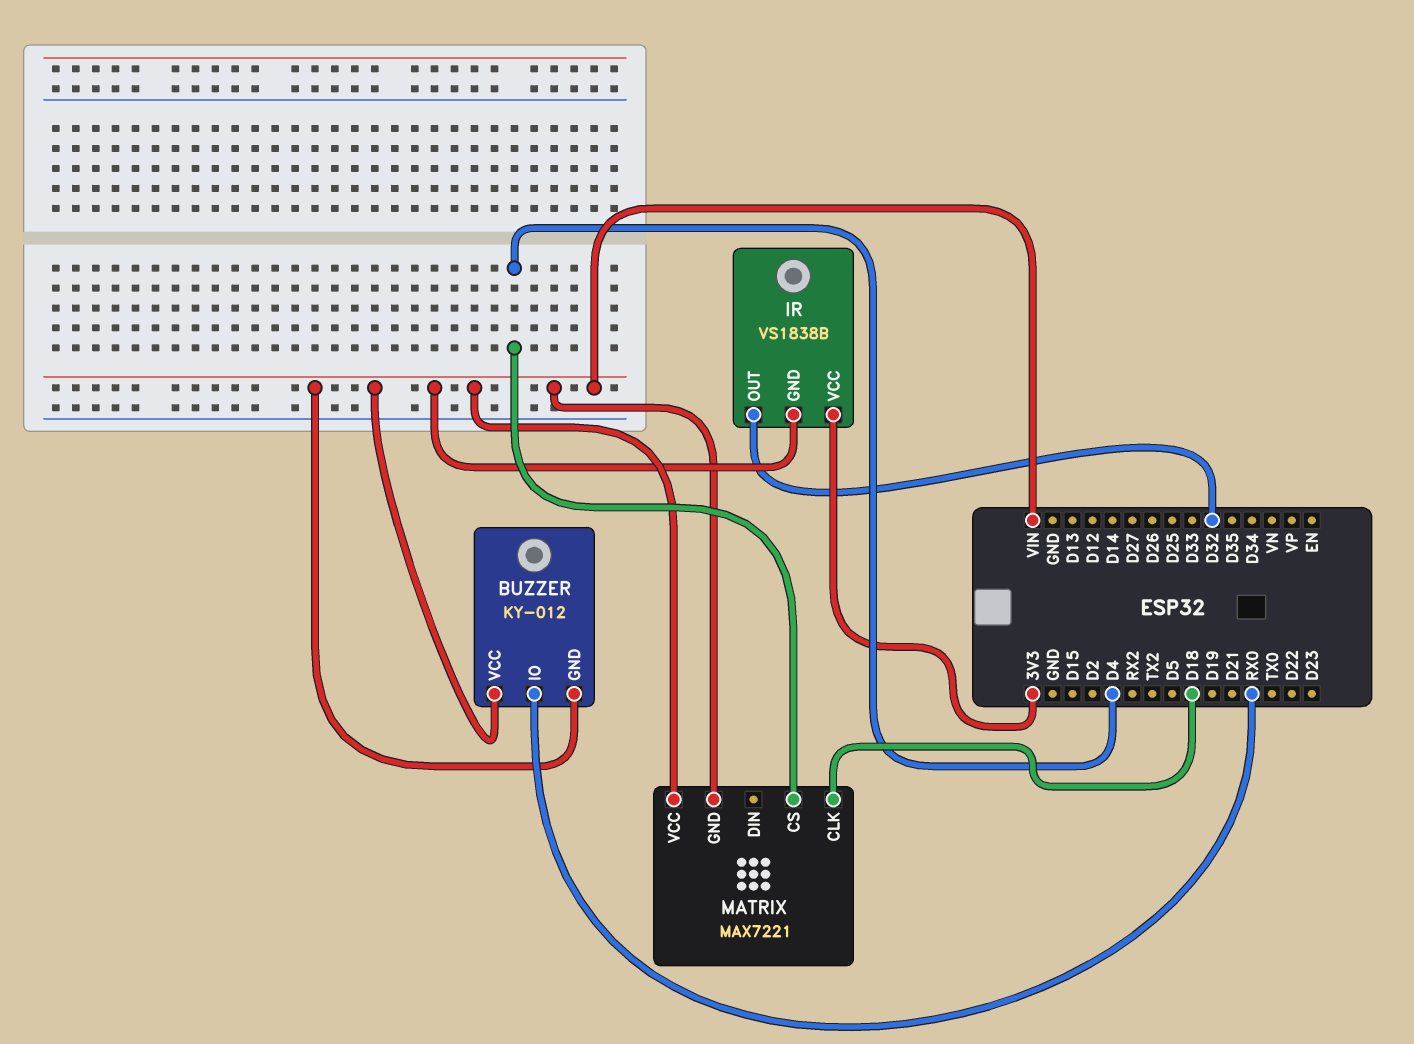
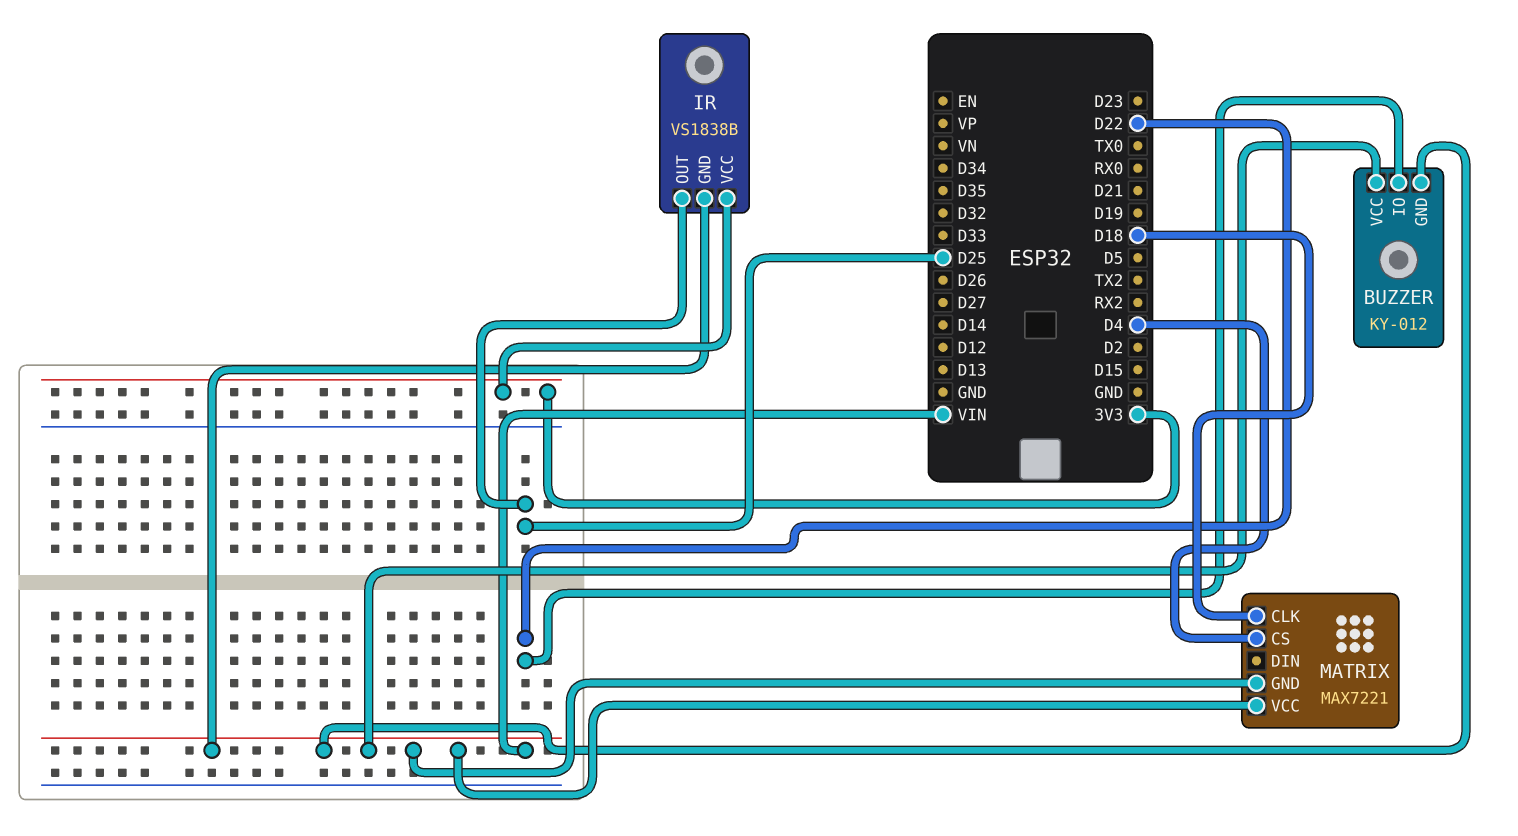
BUZZER pin IO: RX0 -> D22
IR pin OUT: D32 -> D25

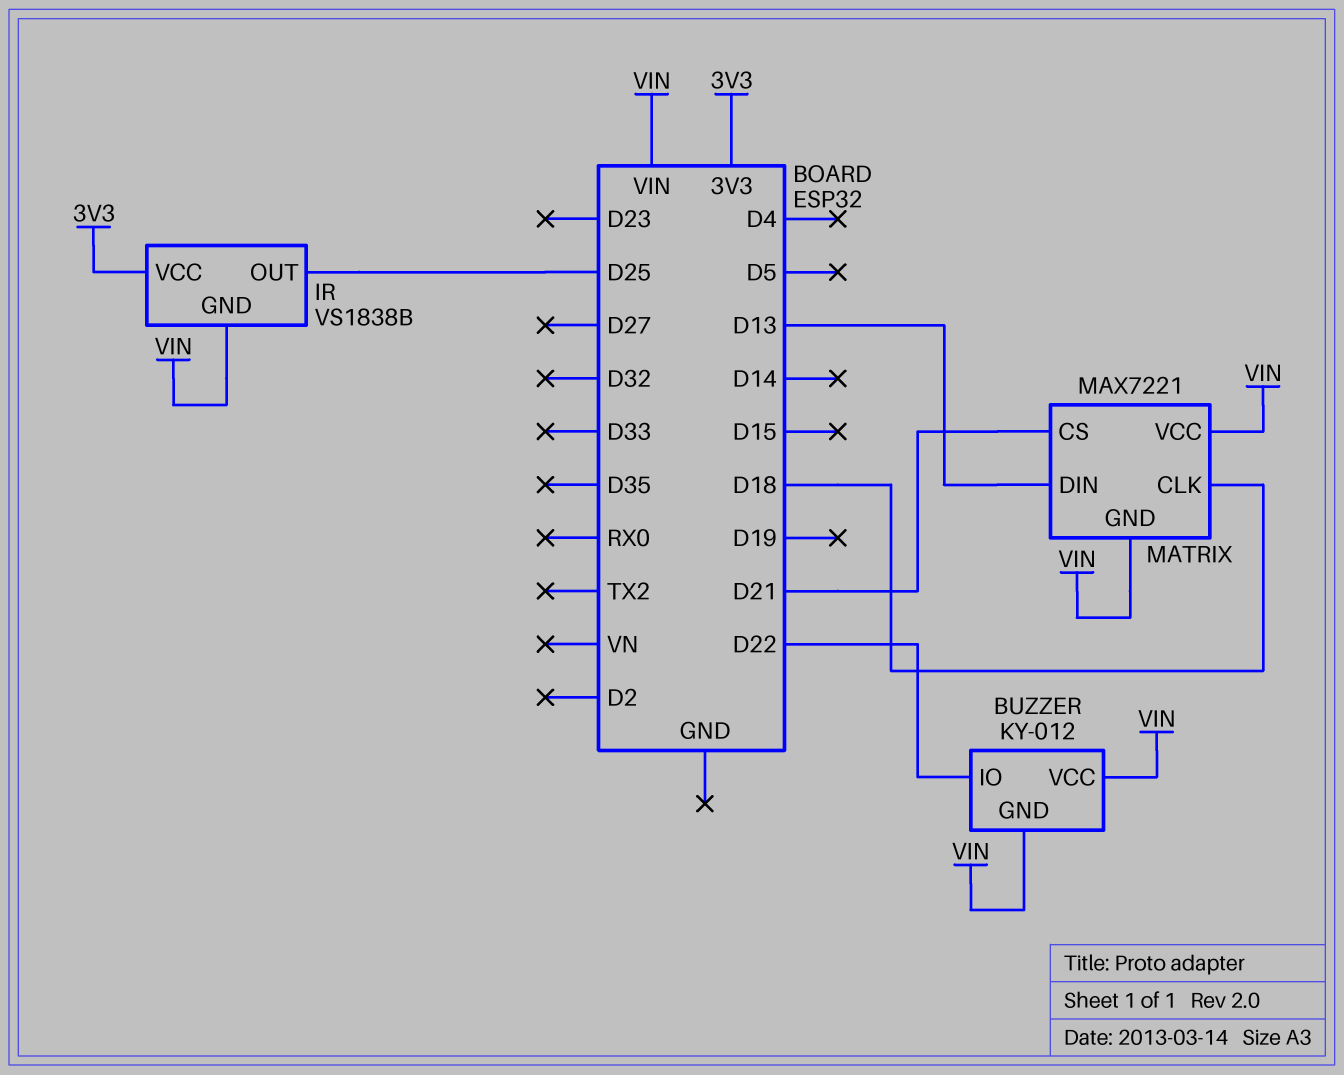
MATRIX pin CS: D4 -> D21
MATRIX pin DIN: none -> D13

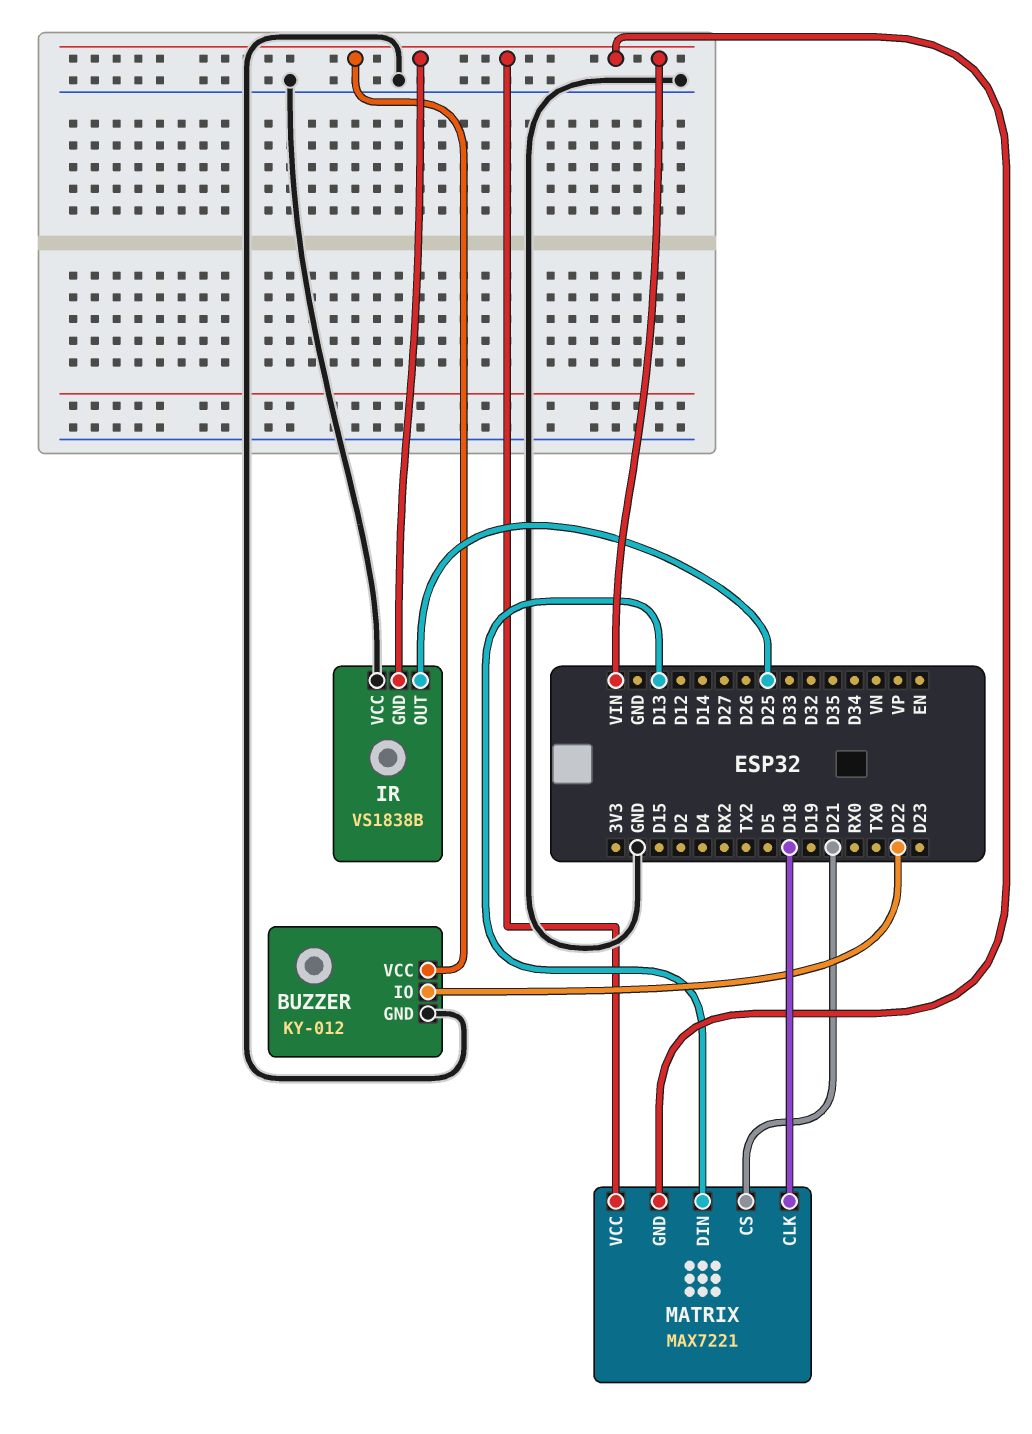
BUZZER pin GND: VIN -> GND
IR pin VCC: 3V3 -> GND

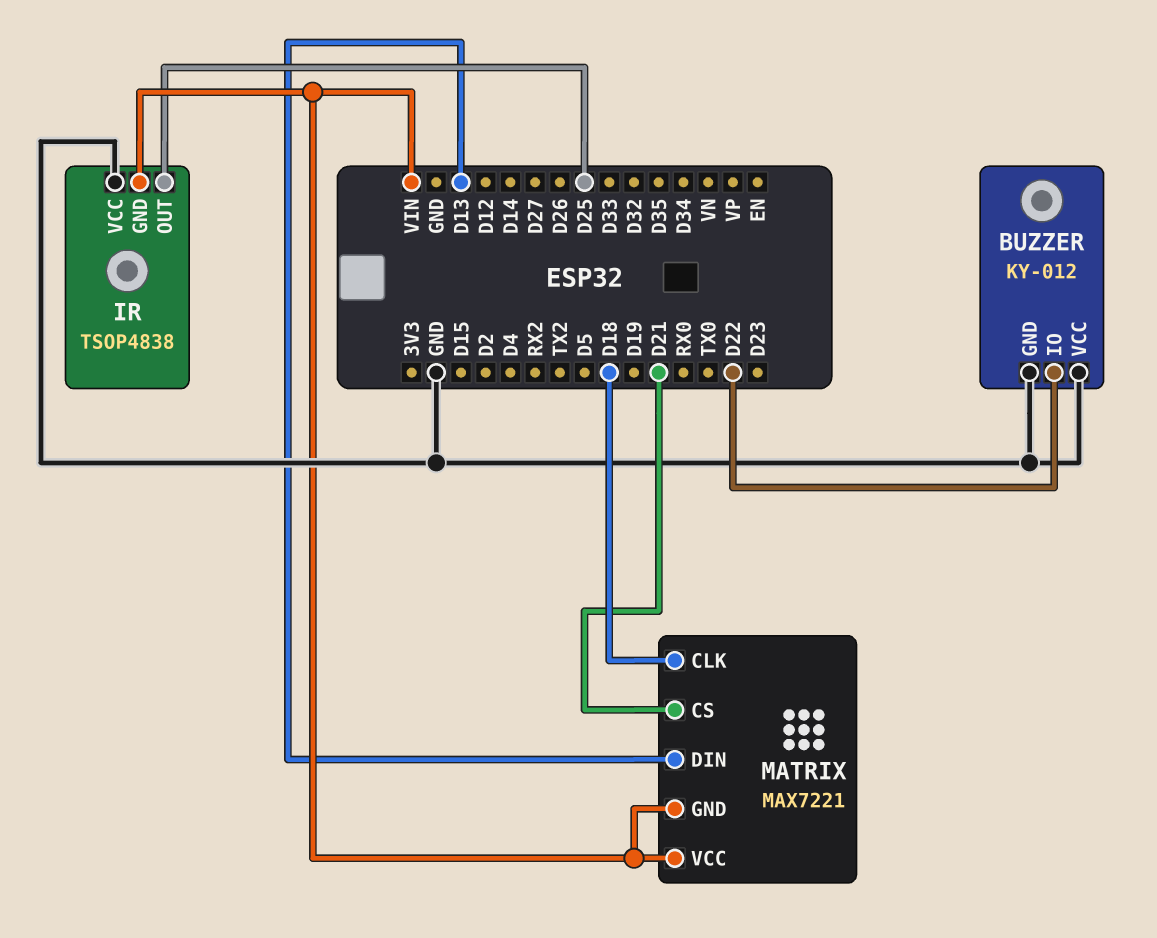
BUZZER pin VCC: VIN -> GND
IR: VS1838B -> TSOP4838

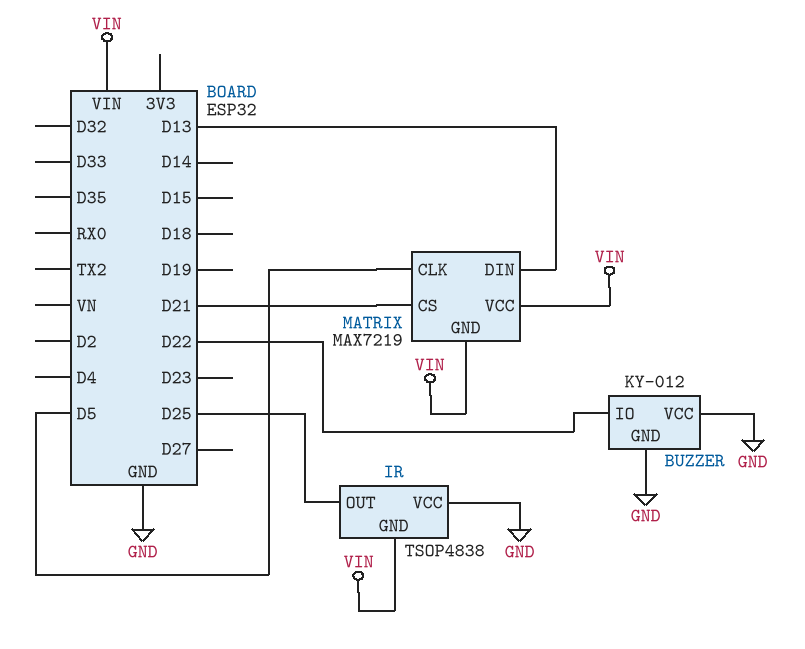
MATRIX: MAX7221 -> MAX7219
MATRIX pin CLK: D18 -> D5

